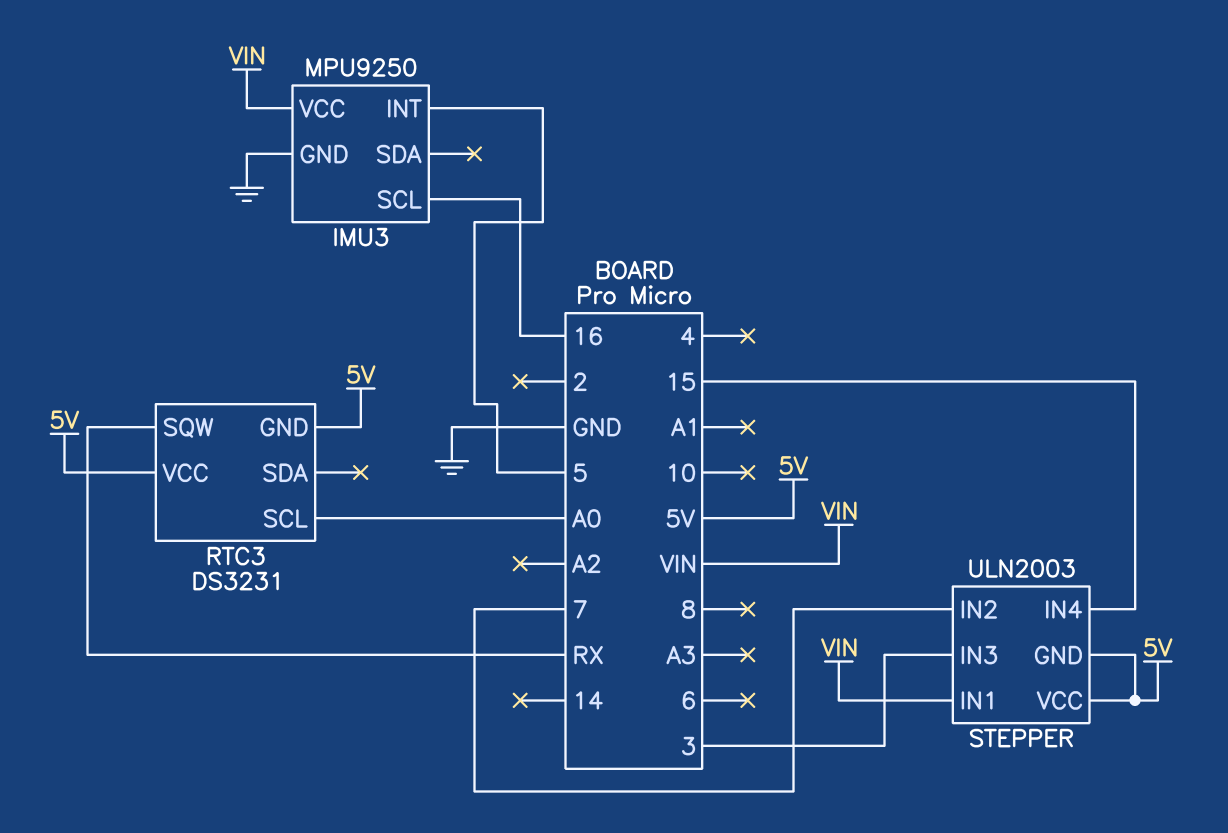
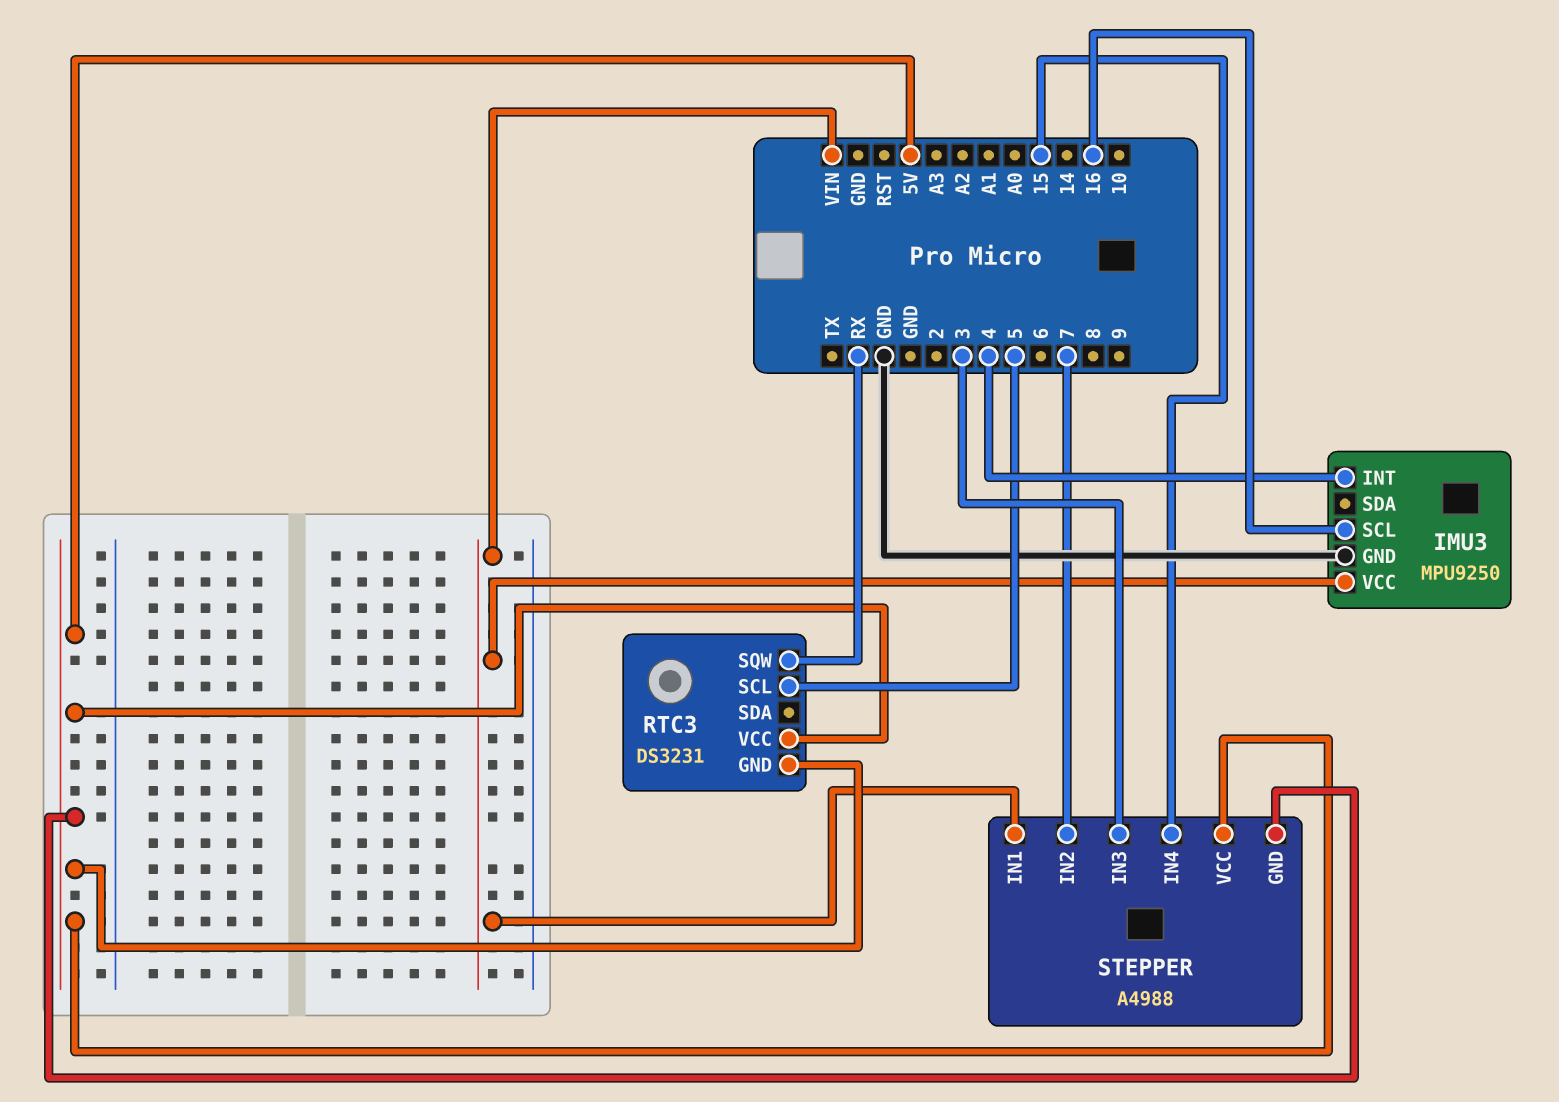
IMU3 pin INT: 5 -> 4
RTC3 pin SCL: A0 -> 5
STEPPER: ULN2003 -> A4988

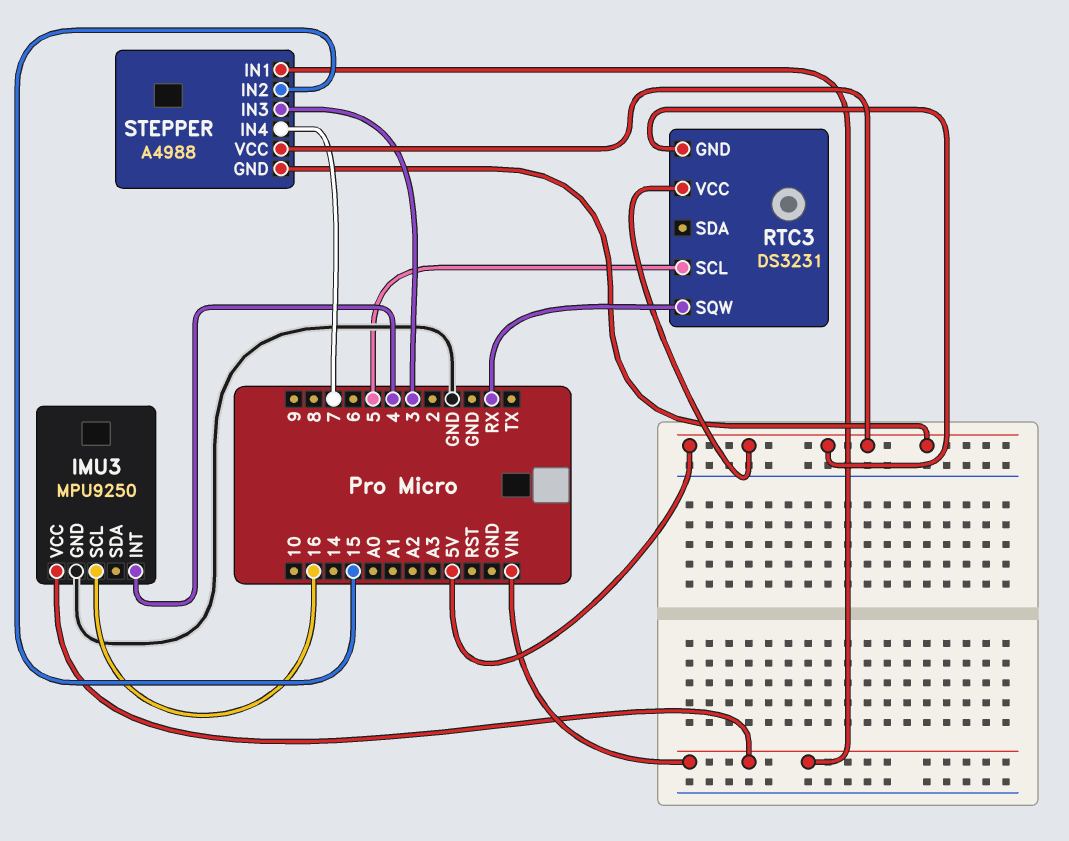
STEPPER pin IN2: 7 -> 15
STEPPER pin IN4: 15 -> 7

